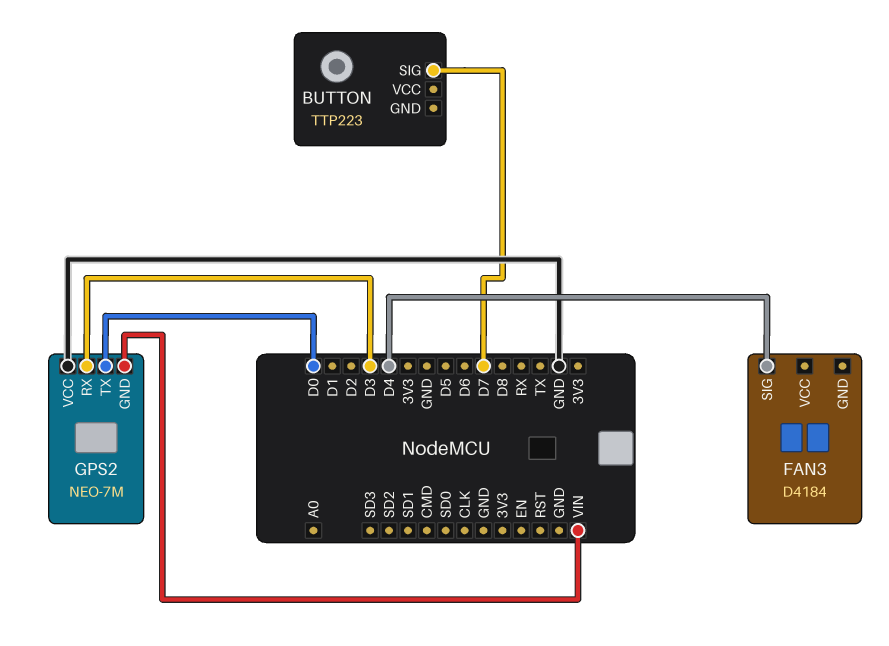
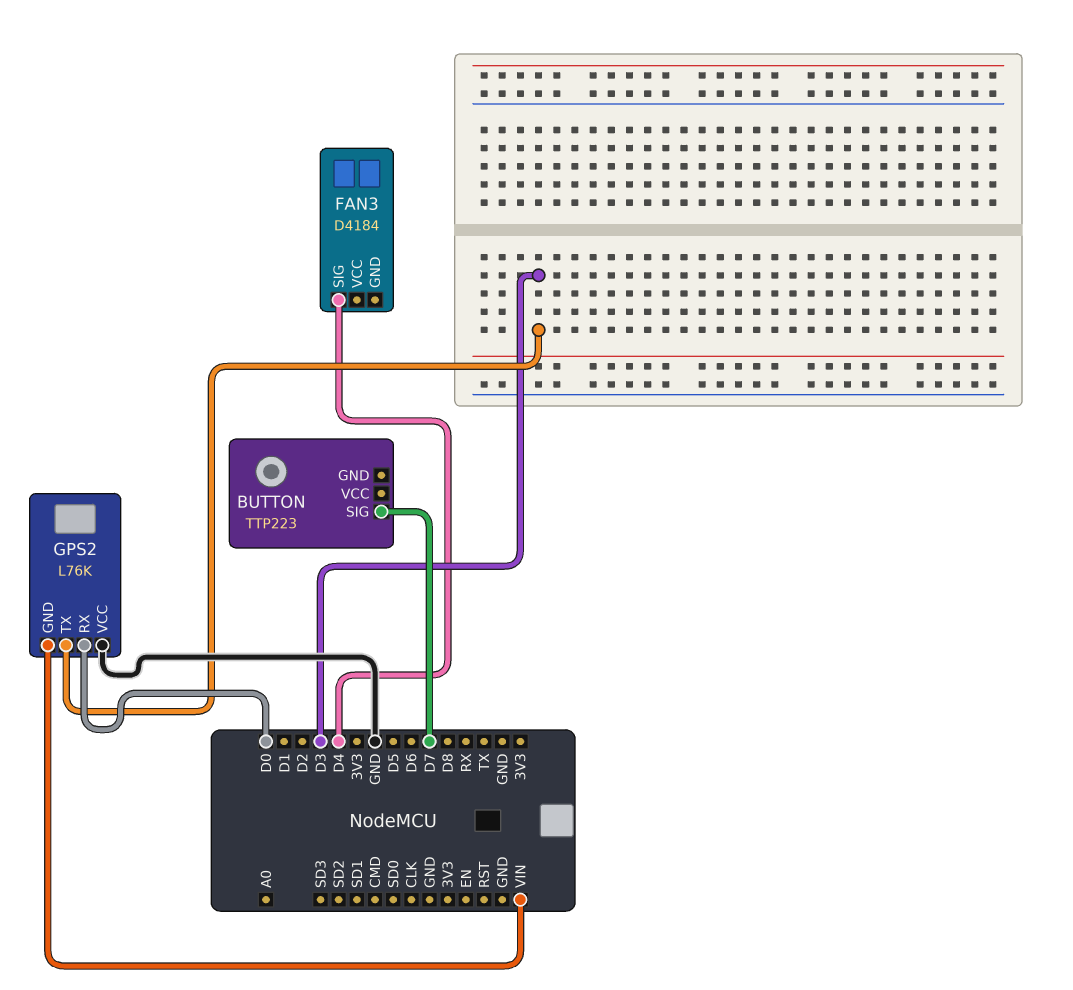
GPS2: NEO-7M -> L76K
GPS2 pin RX: D3 -> D0
GPS2 pin TX: D0 -> D3

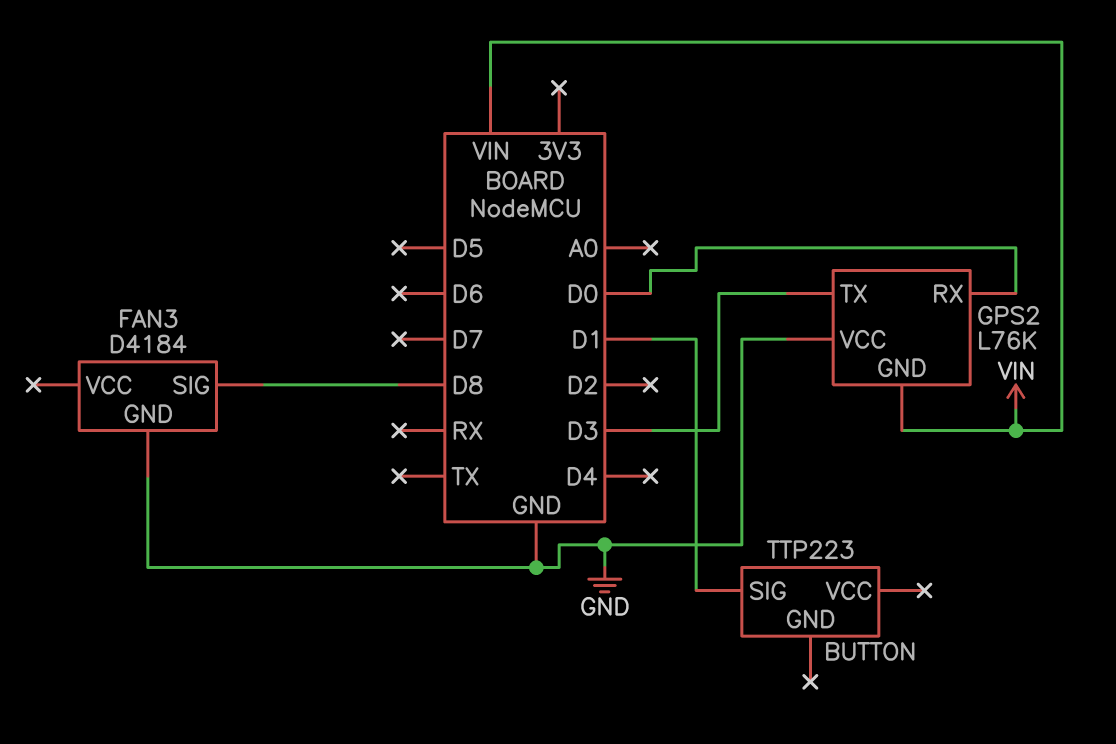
BUTTON pin SIG: D7 -> D1
FAN3 pin GND: none -> GND
FAN3 pin SIG: D4 -> D8

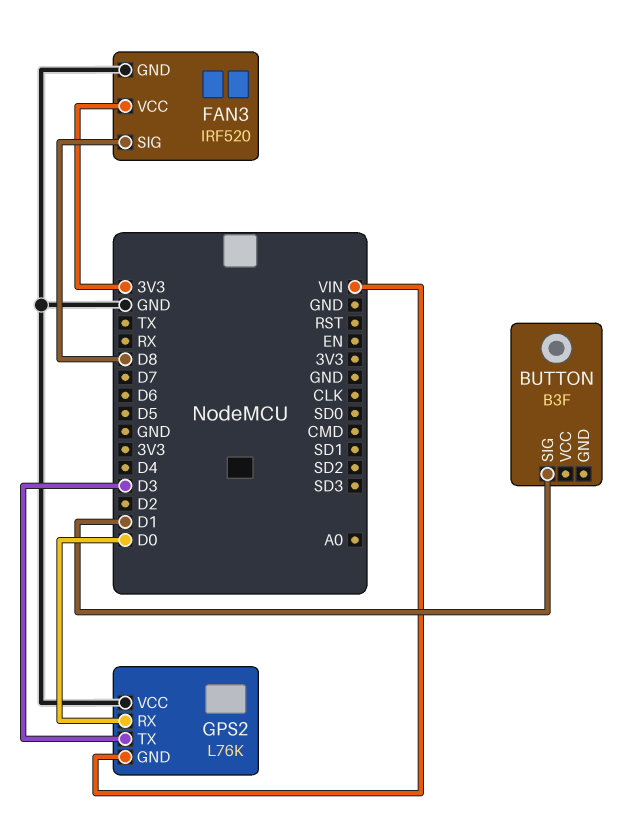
BUTTON: TTP223 -> B3F
FAN3: D4184 -> IRF520
FAN3 pin VCC: none -> 3V3

